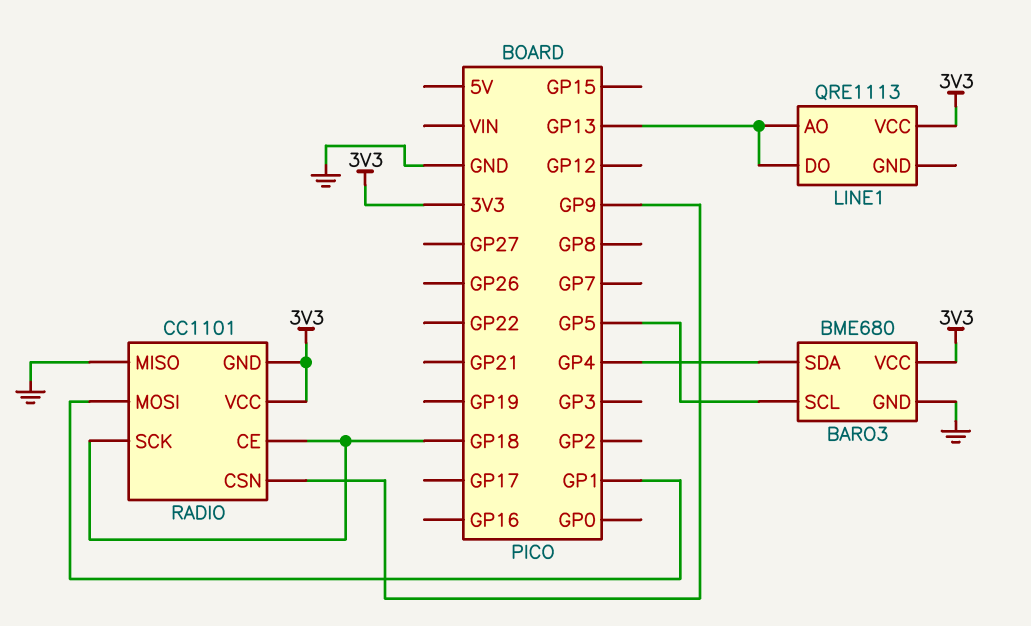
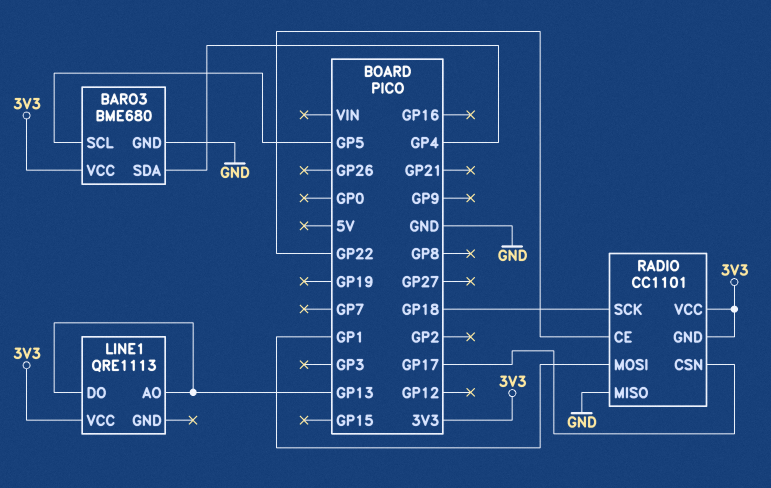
RADIO pin CE: GP18 -> GP22
RADIO pin CSN: GP9 -> GP17

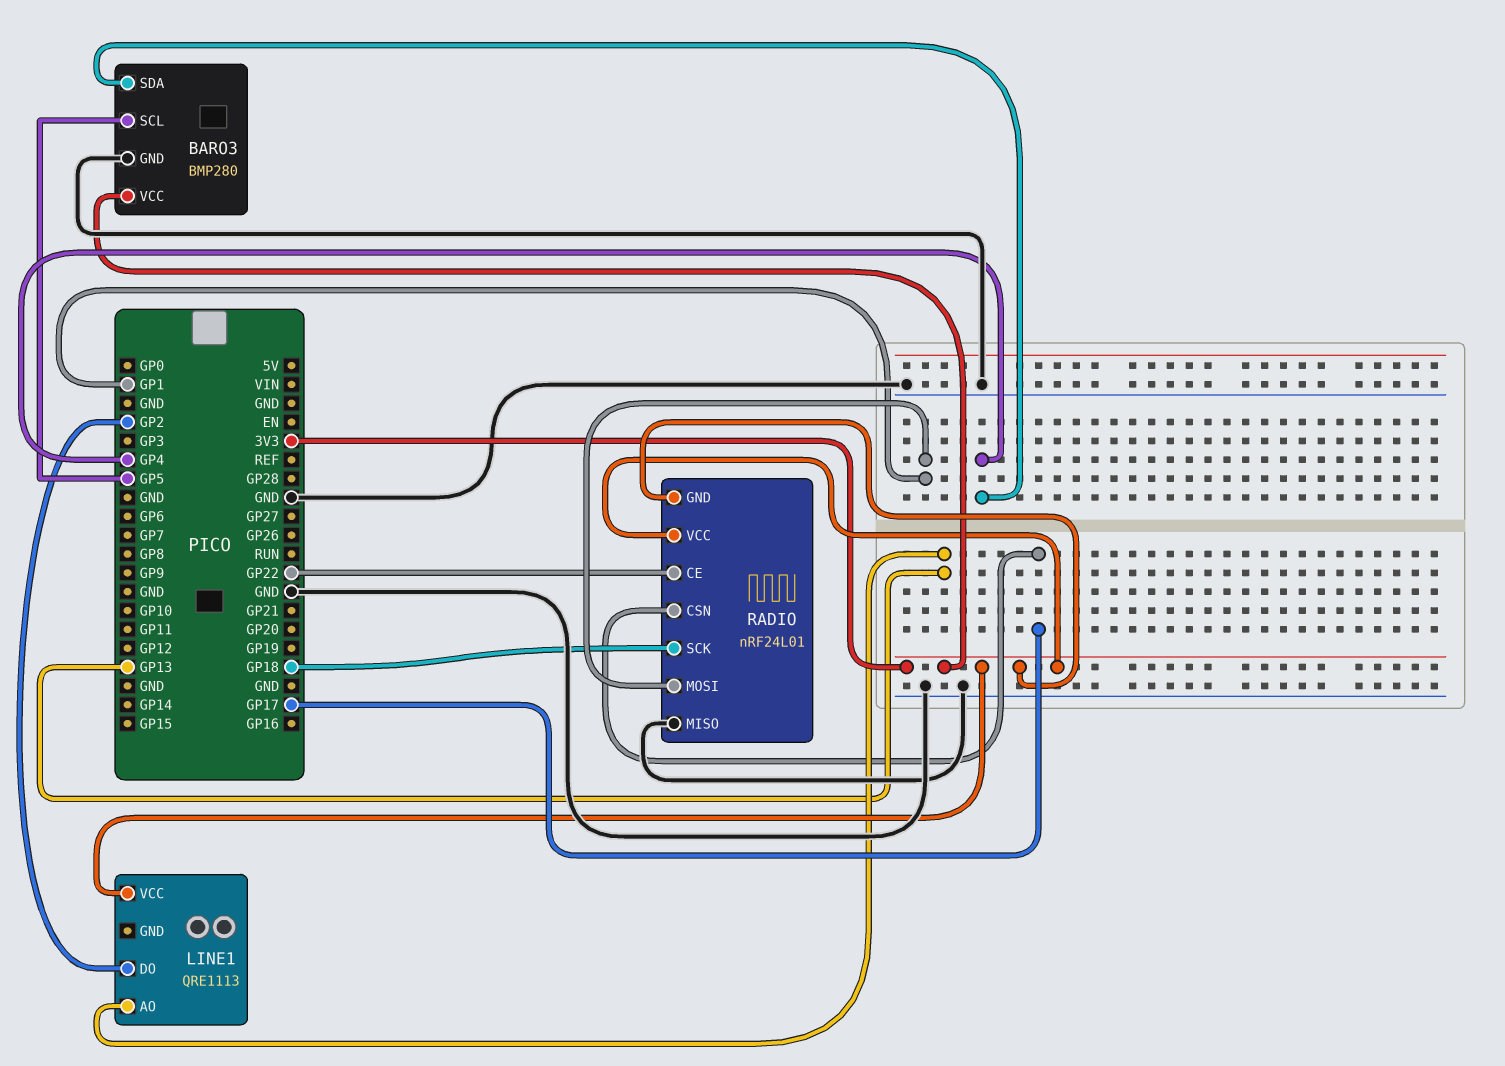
BARO3: BME680 -> BMP280
LINE1 pin DO: GP13 -> GP2
RADIO: CC1101 -> nRF24L01

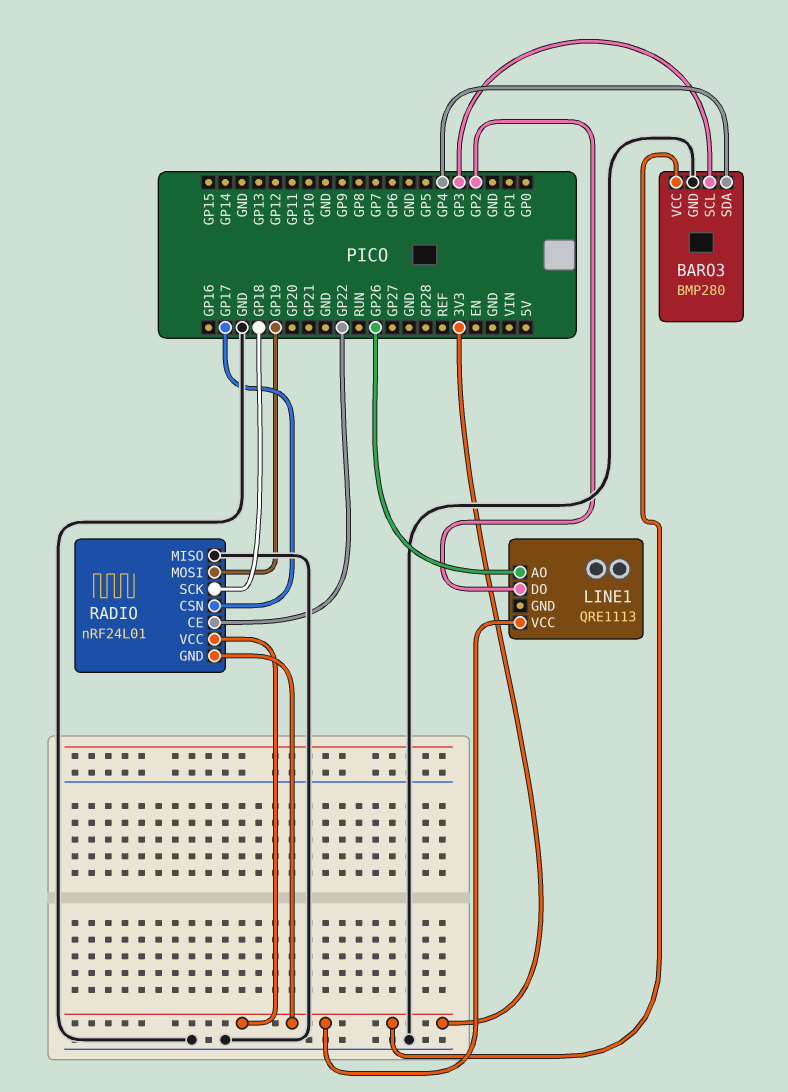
BARO3 pin SCL: GP5 -> GP3
LINE1 pin AO: GP13 -> GP26
RADIO pin MOSI: GP1 -> GP19

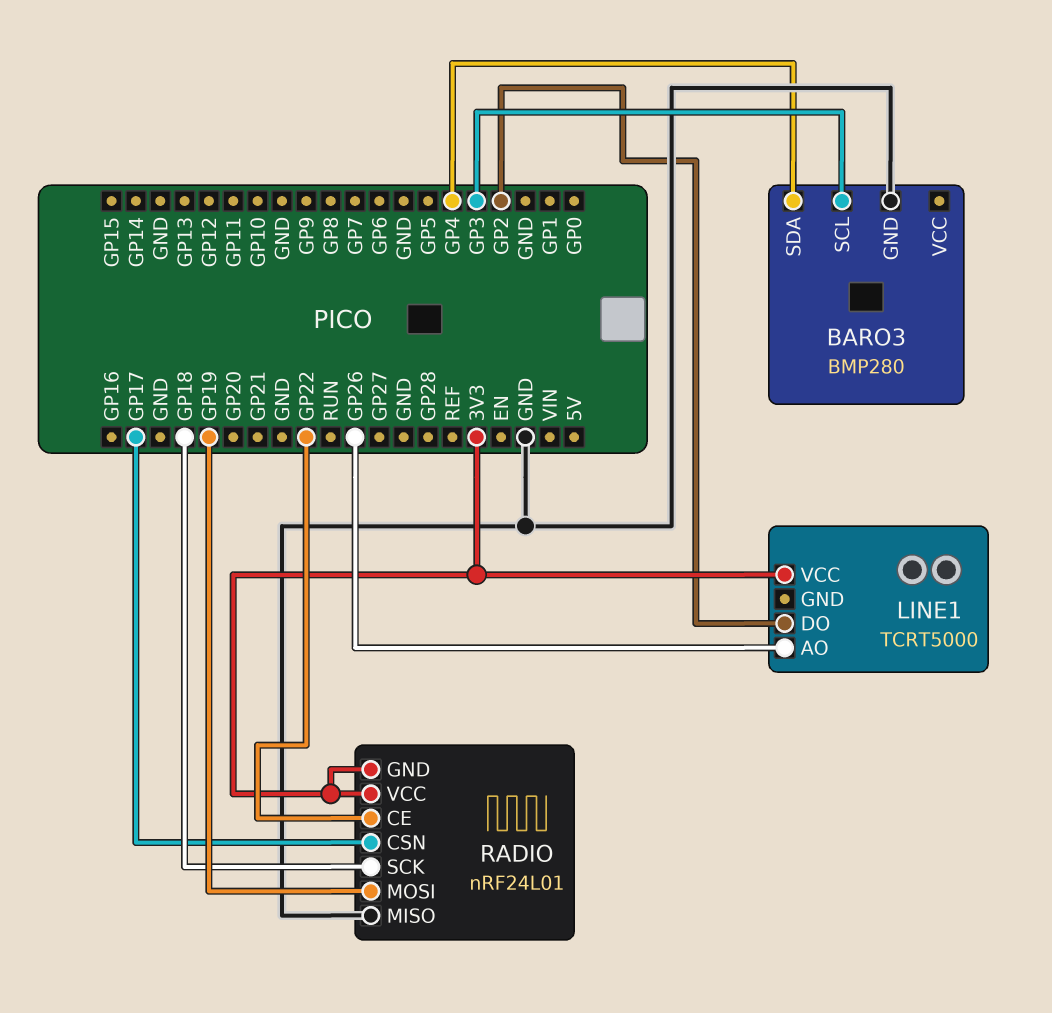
BARO3 pin VCC: 3V3 -> none
LINE1: QRE1113 -> TCRT5000

